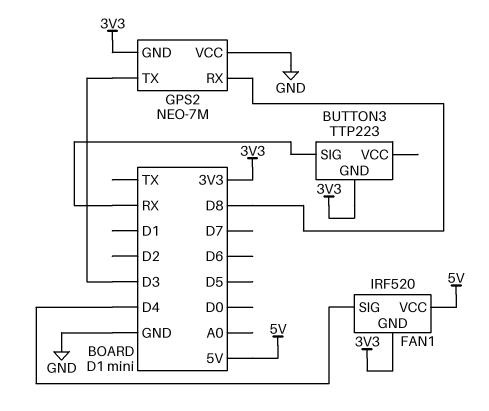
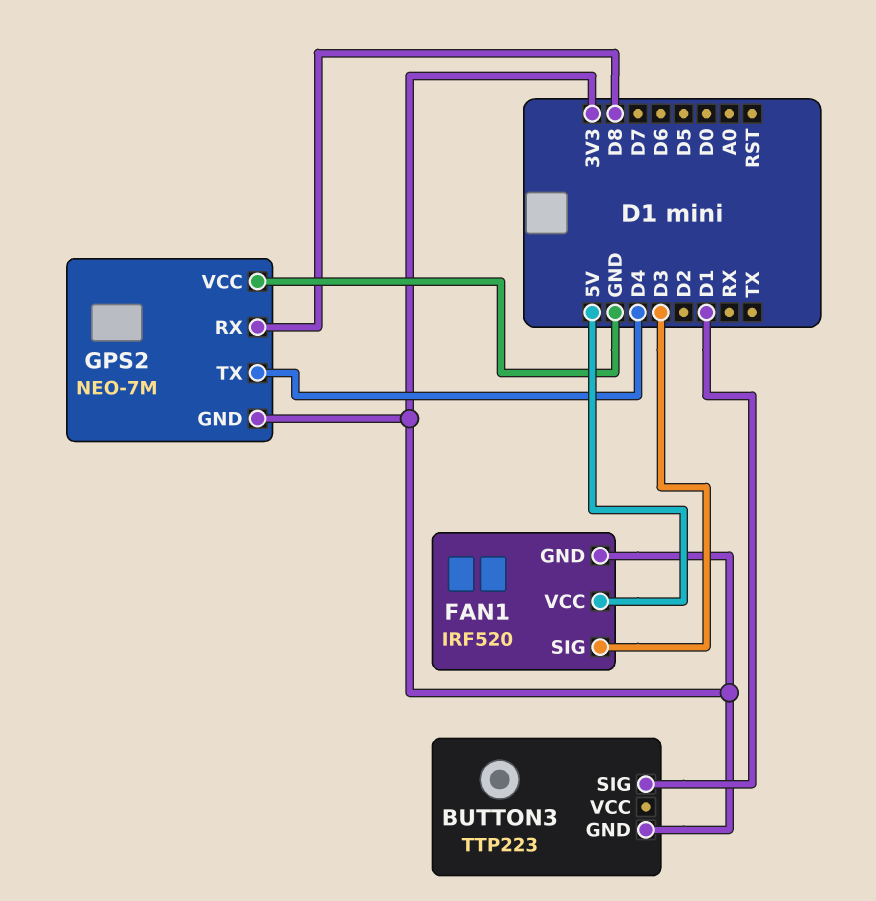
BUTTON3 pin SIG: RX -> D1
FAN1 pin SIG: D4 -> D3
GPS2 pin TX: D3 -> D4

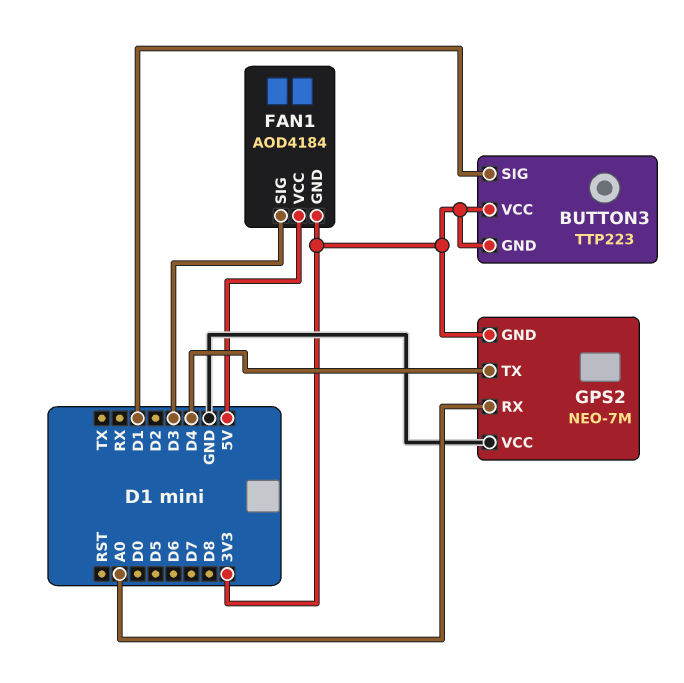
BUTTON3 pin VCC: none -> 3V3
FAN1: IRF520 -> AOD4184
GPS2 pin RX: D8 -> A0

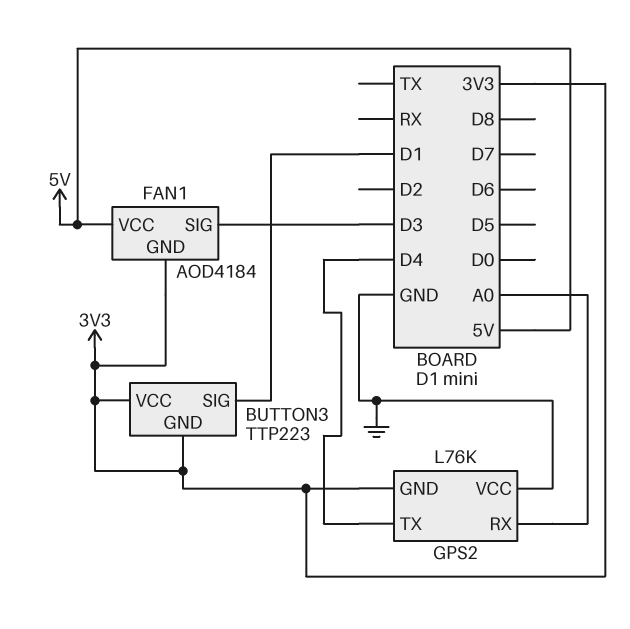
GPS2: NEO-7M -> L76K

